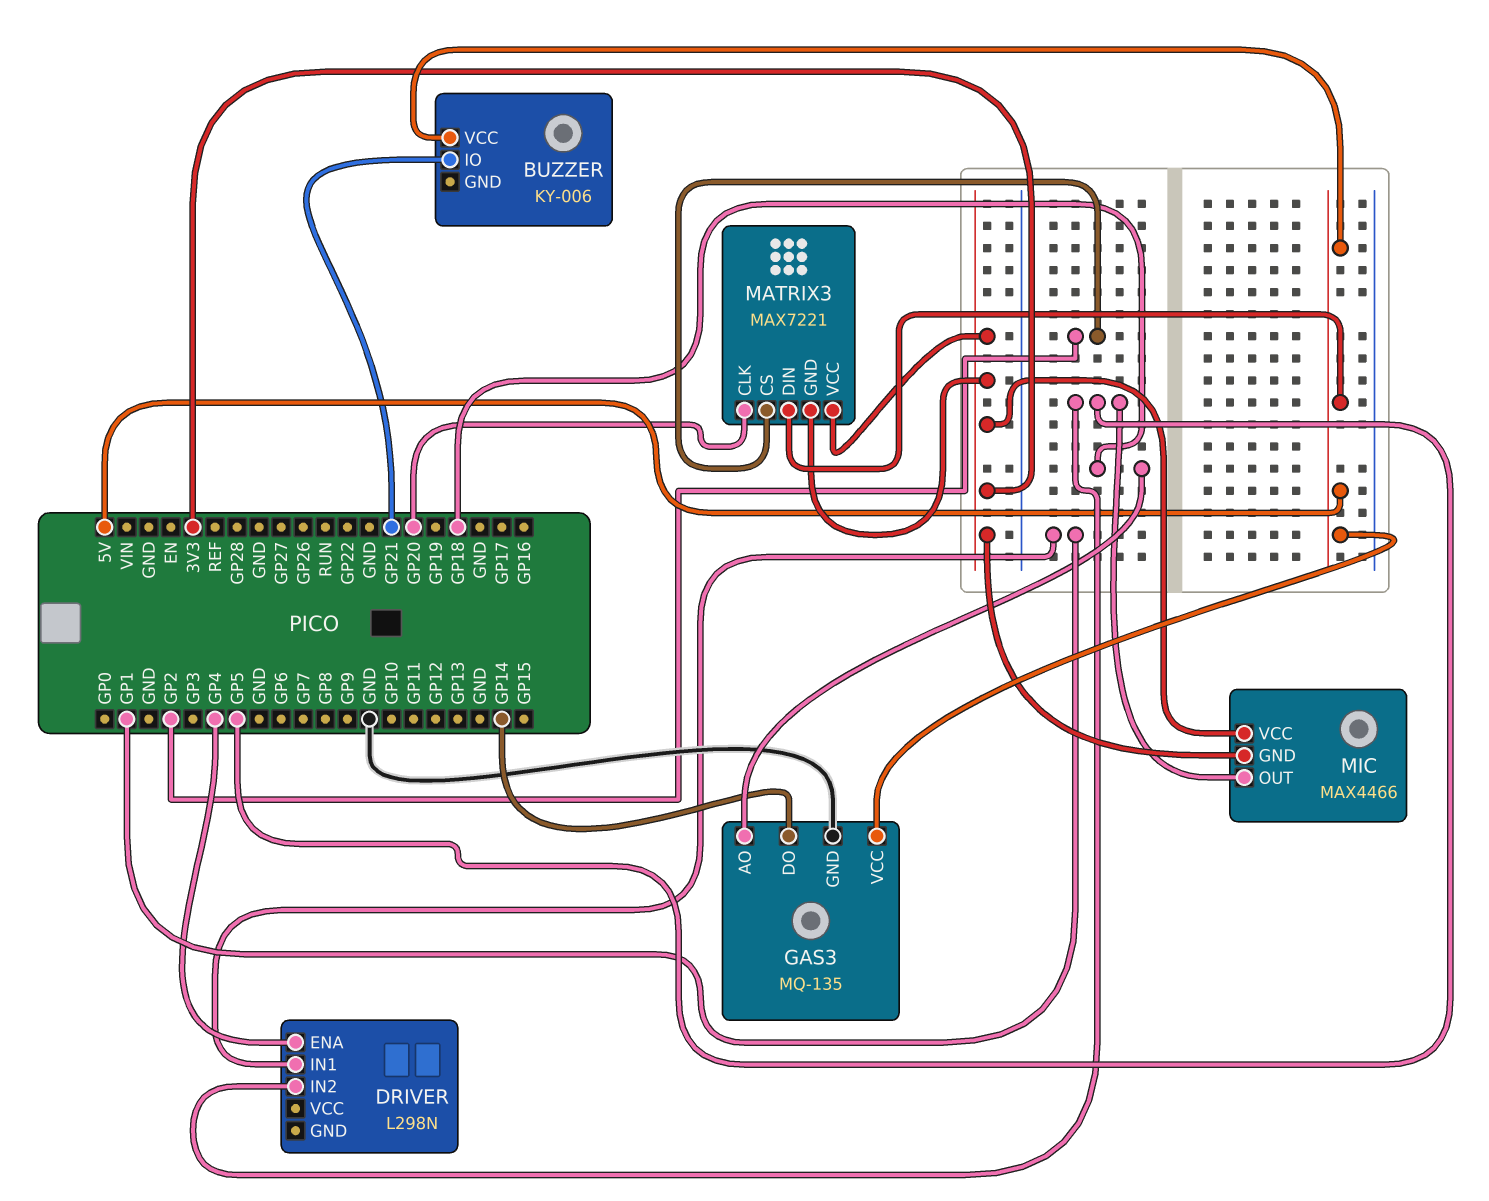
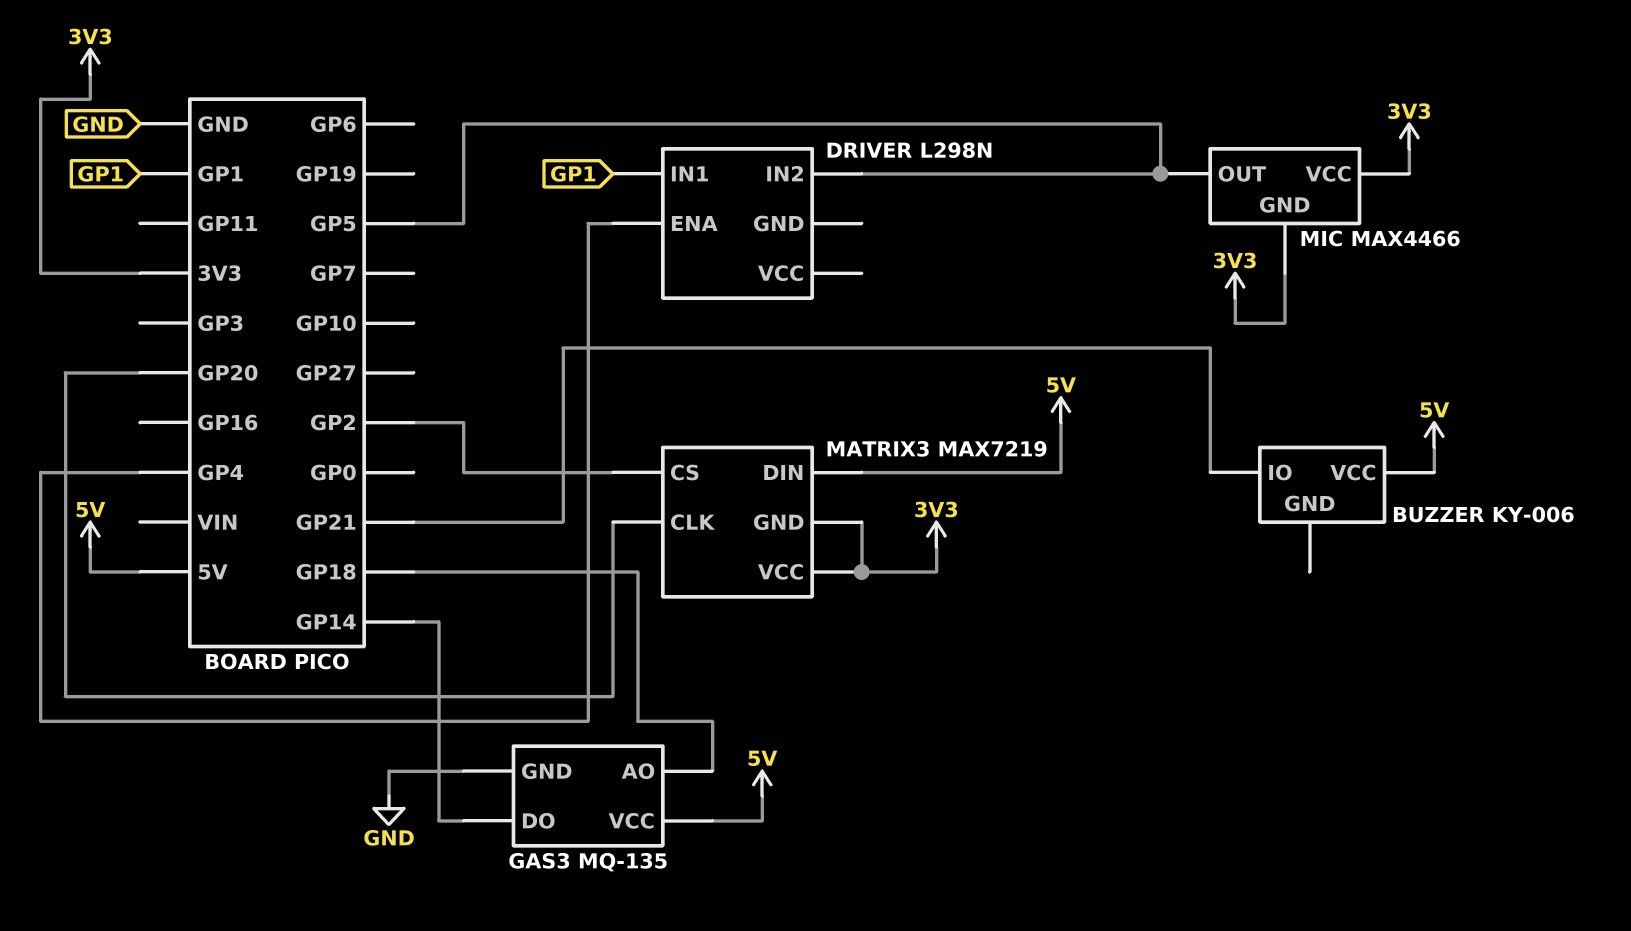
MATRIX3: MAX7221 -> MAX7219

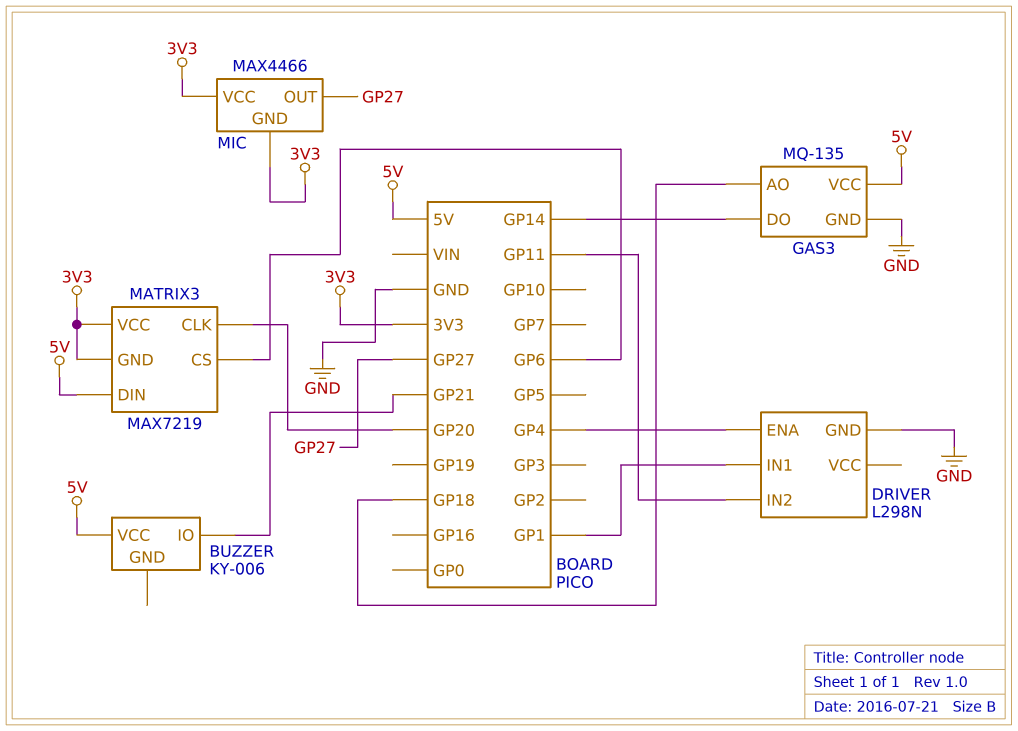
DRIVER pin GND: none -> GND
DRIVER pin IN2: GP5 -> GP11
MATRIX3 pin CS: GP2 -> GP6
MIC pin OUT: GP5 -> GP27

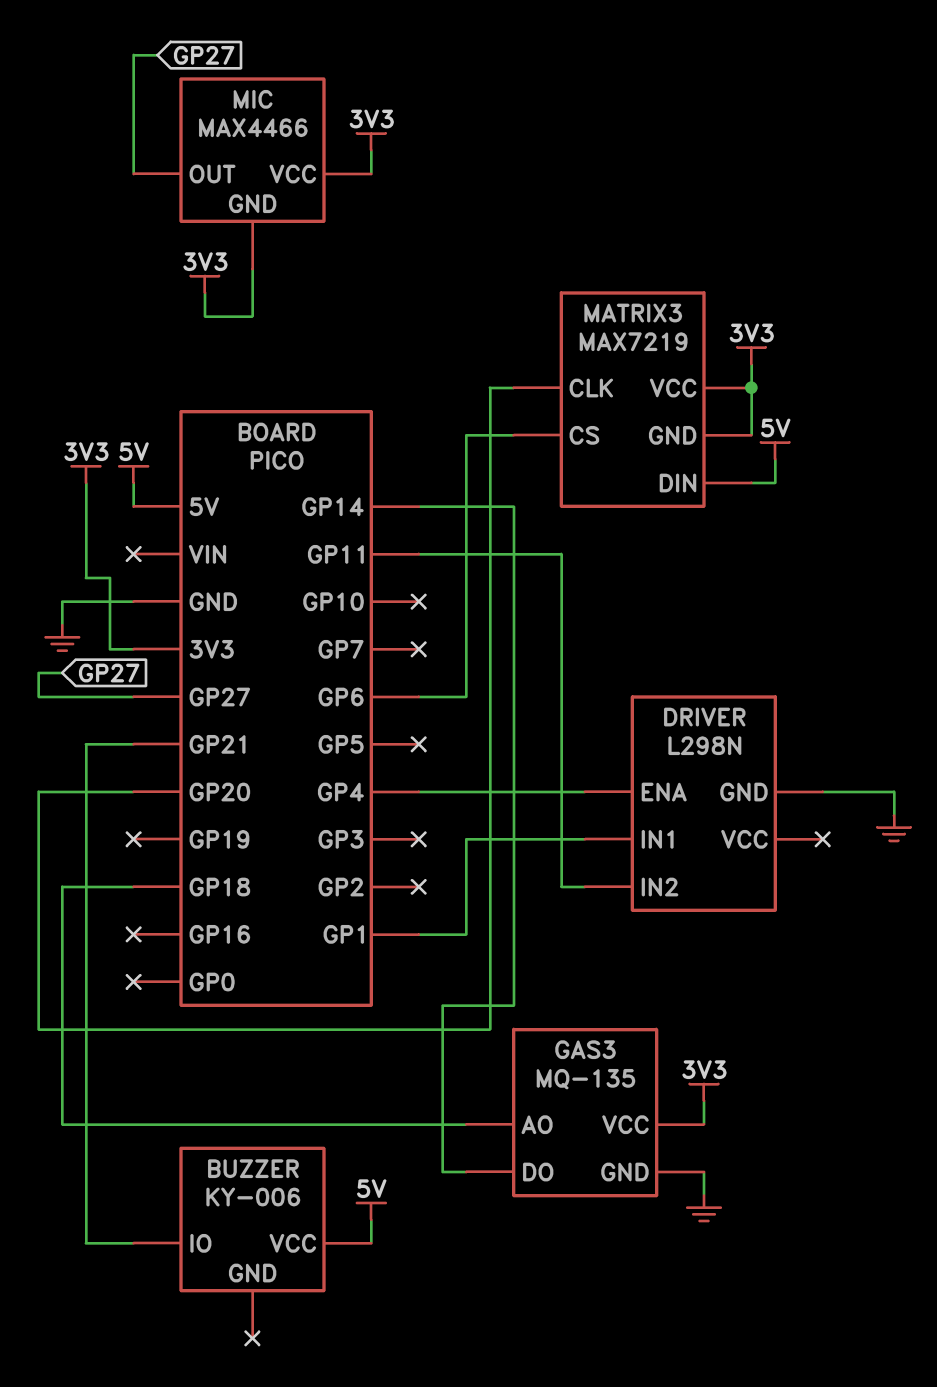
GAS3 pin VCC: 5V -> 3V3

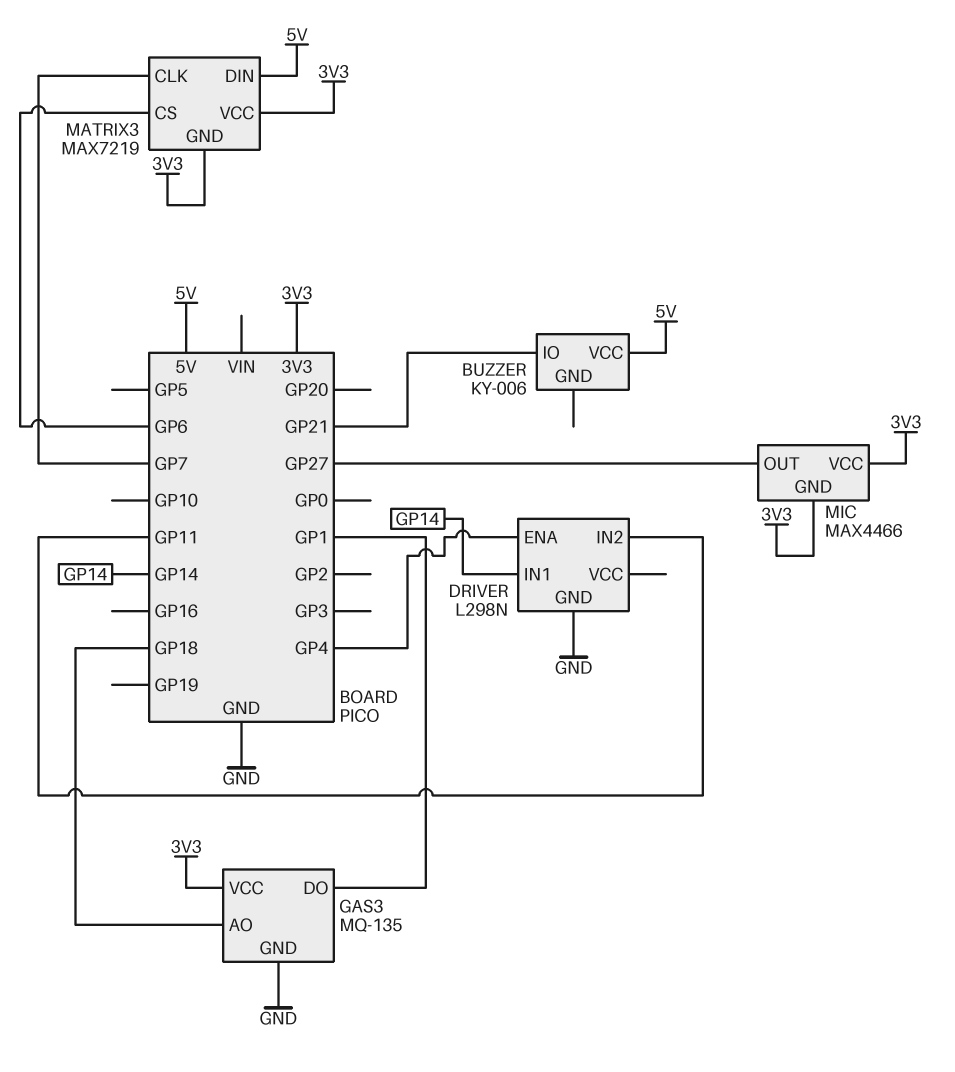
DRIVER pin IN1: GP1 -> GP14
GAS3 pin DO: GP14 -> GP1
MATRIX3 pin CLK: GP20 -> GP7

